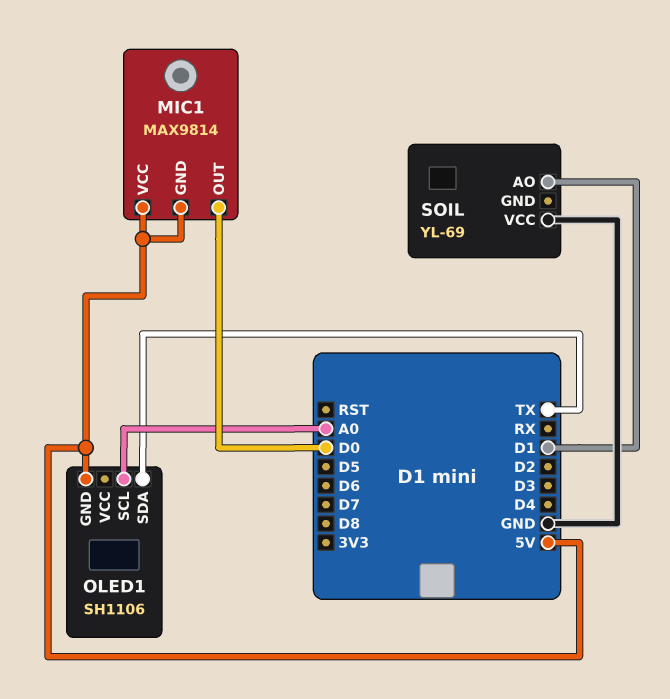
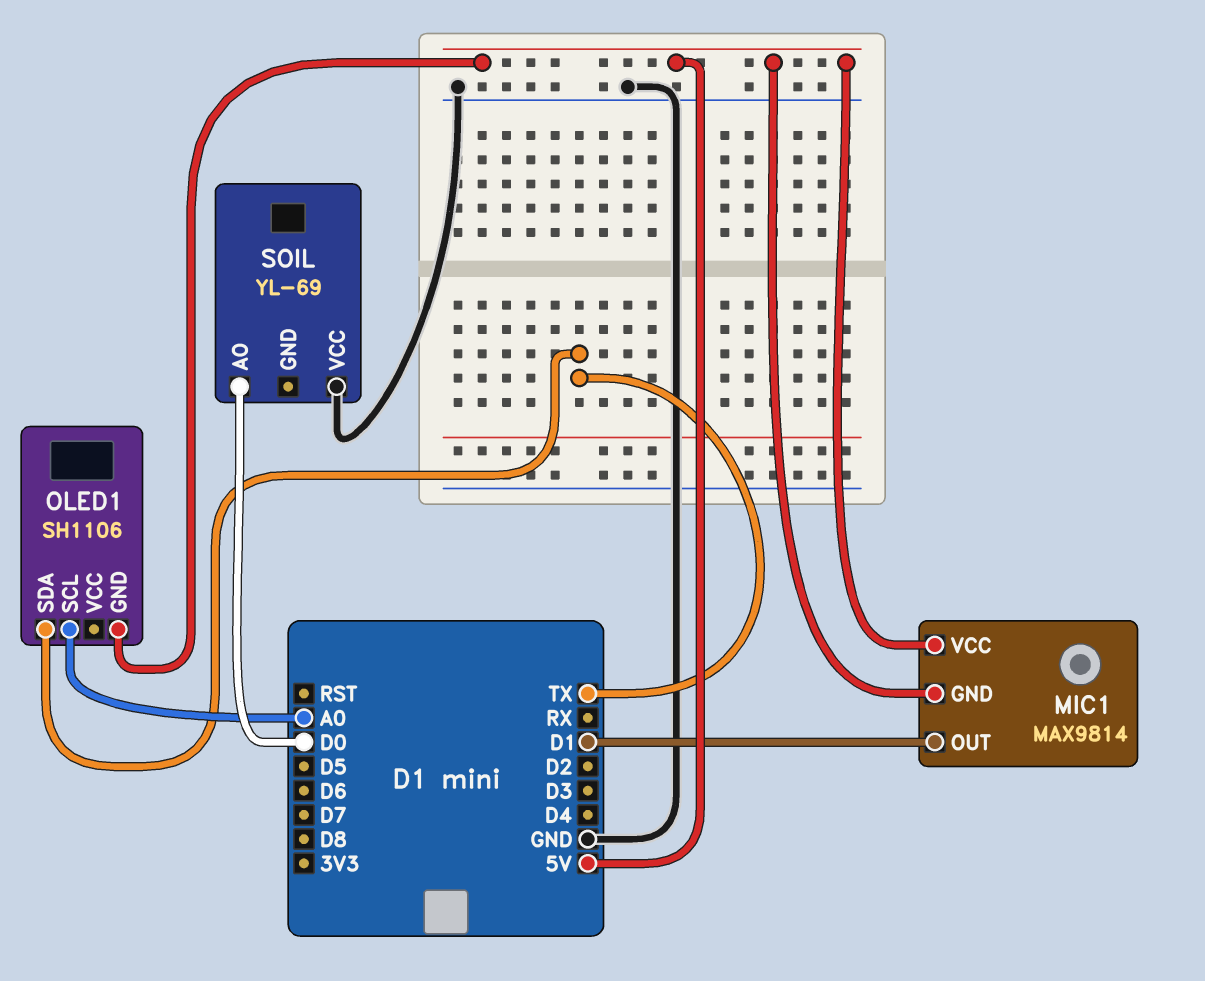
MIC1 pin OUT: D0 -> D1
SOIL pin AO: D1 -> D0

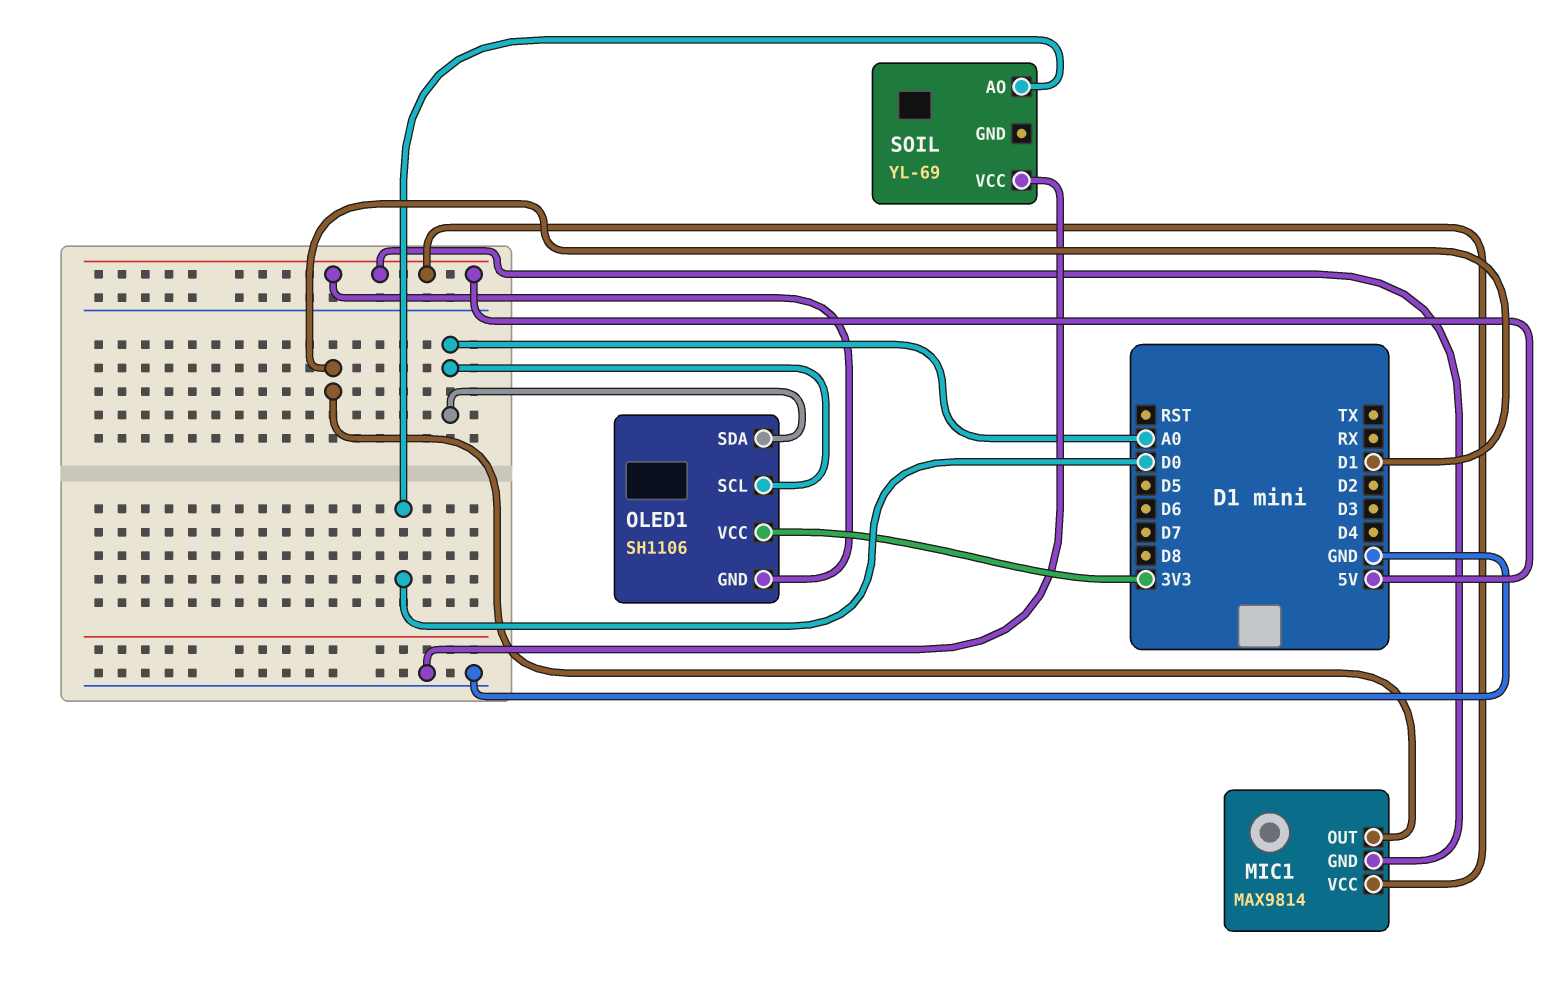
OLED1 pin SDA: TX -> A0
OLED1 pin VCC: none -> 3V3

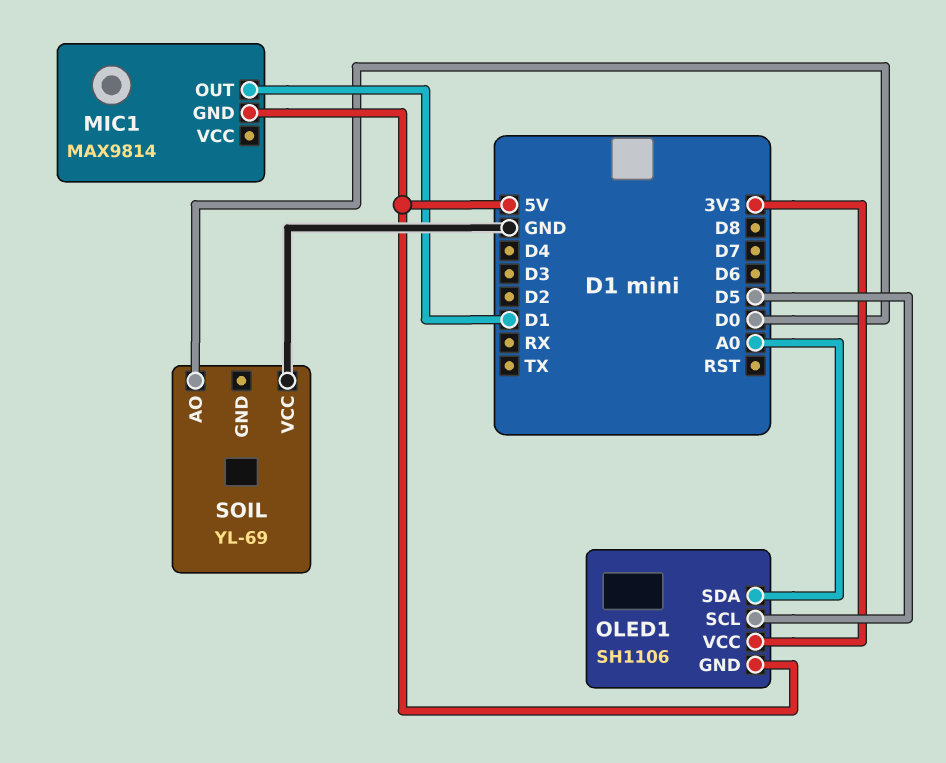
MIC1 pin VCC: 5V -> none
OLED1 pin SCL: A0 -> D5

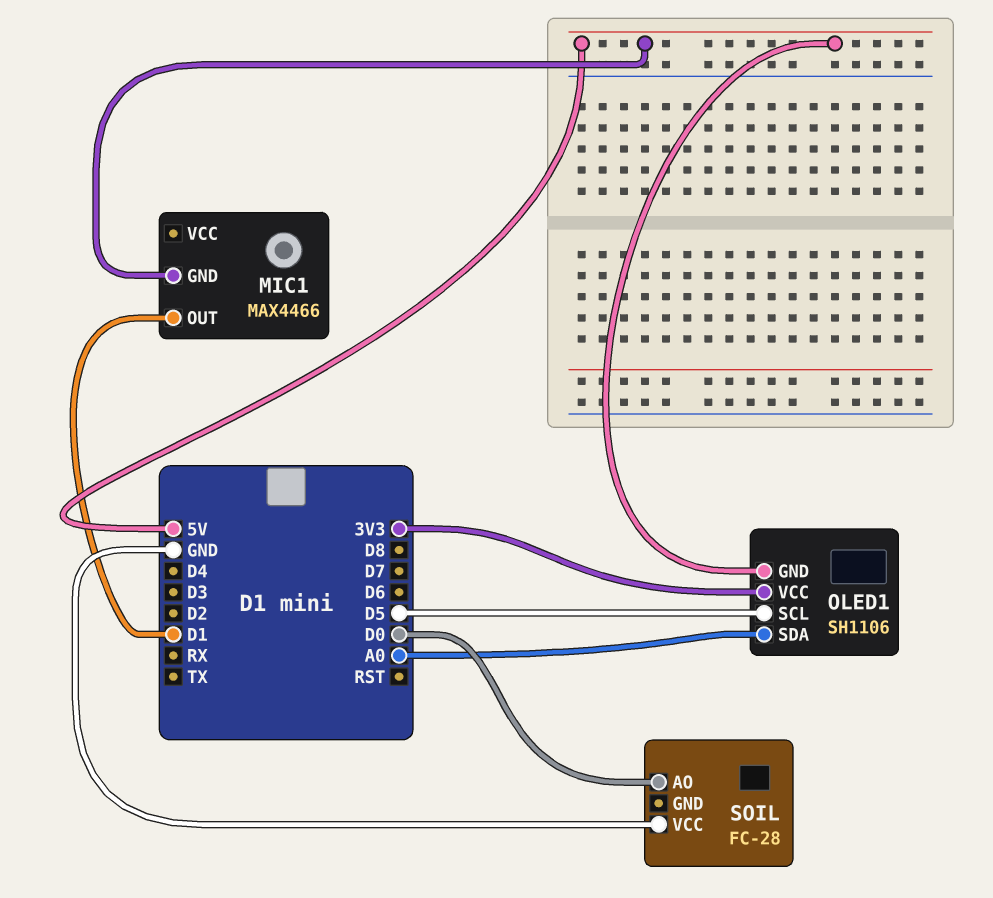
MIC1: MAX9814 -> MAX4466
SOIL: YL-69 -> FC-28

